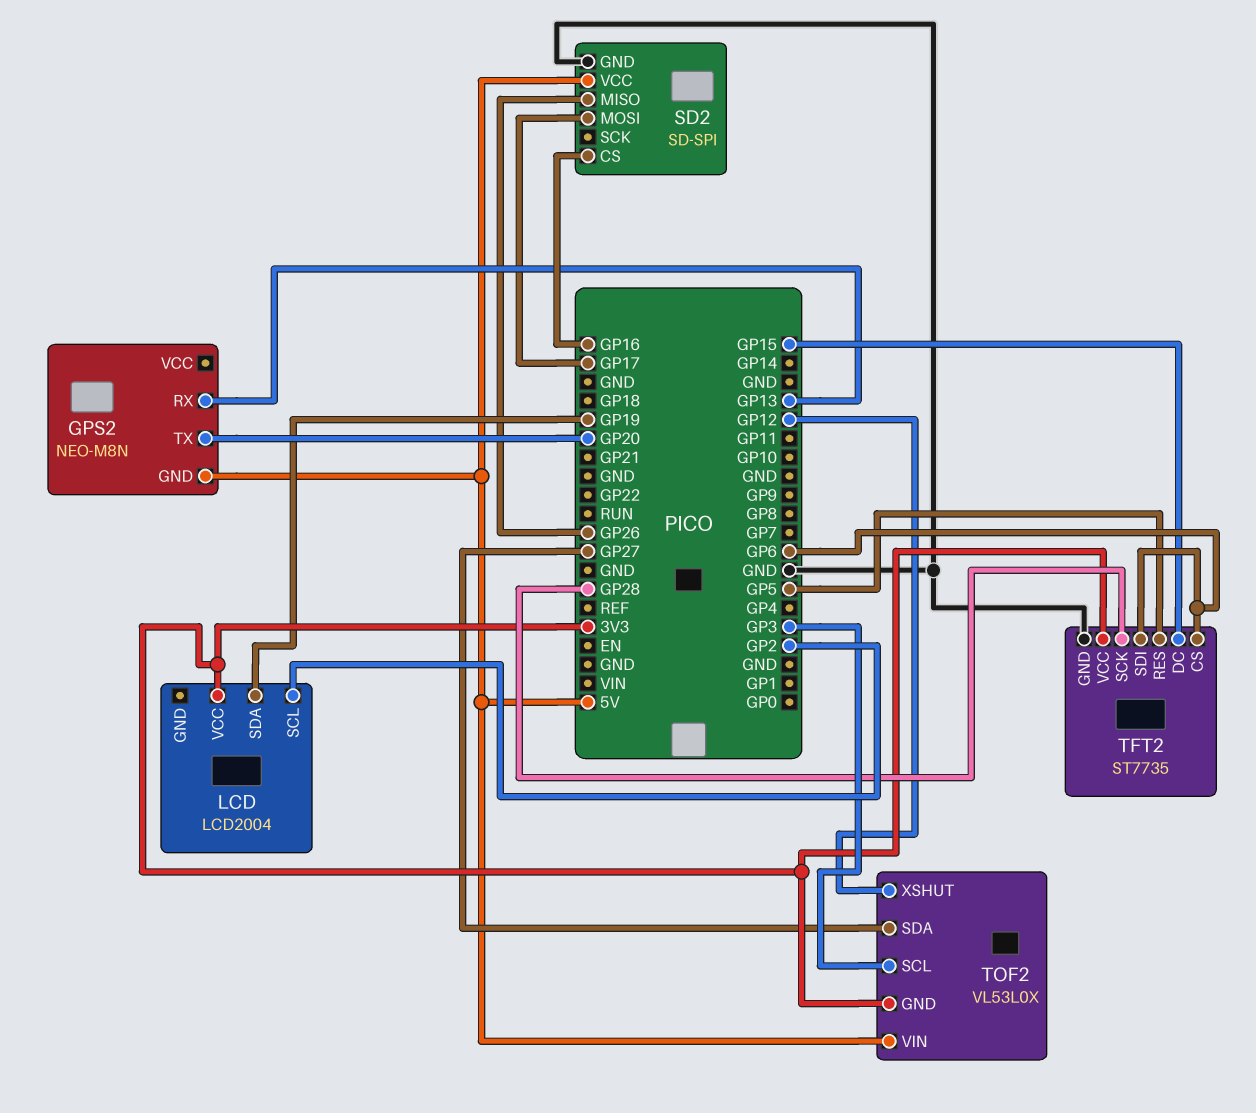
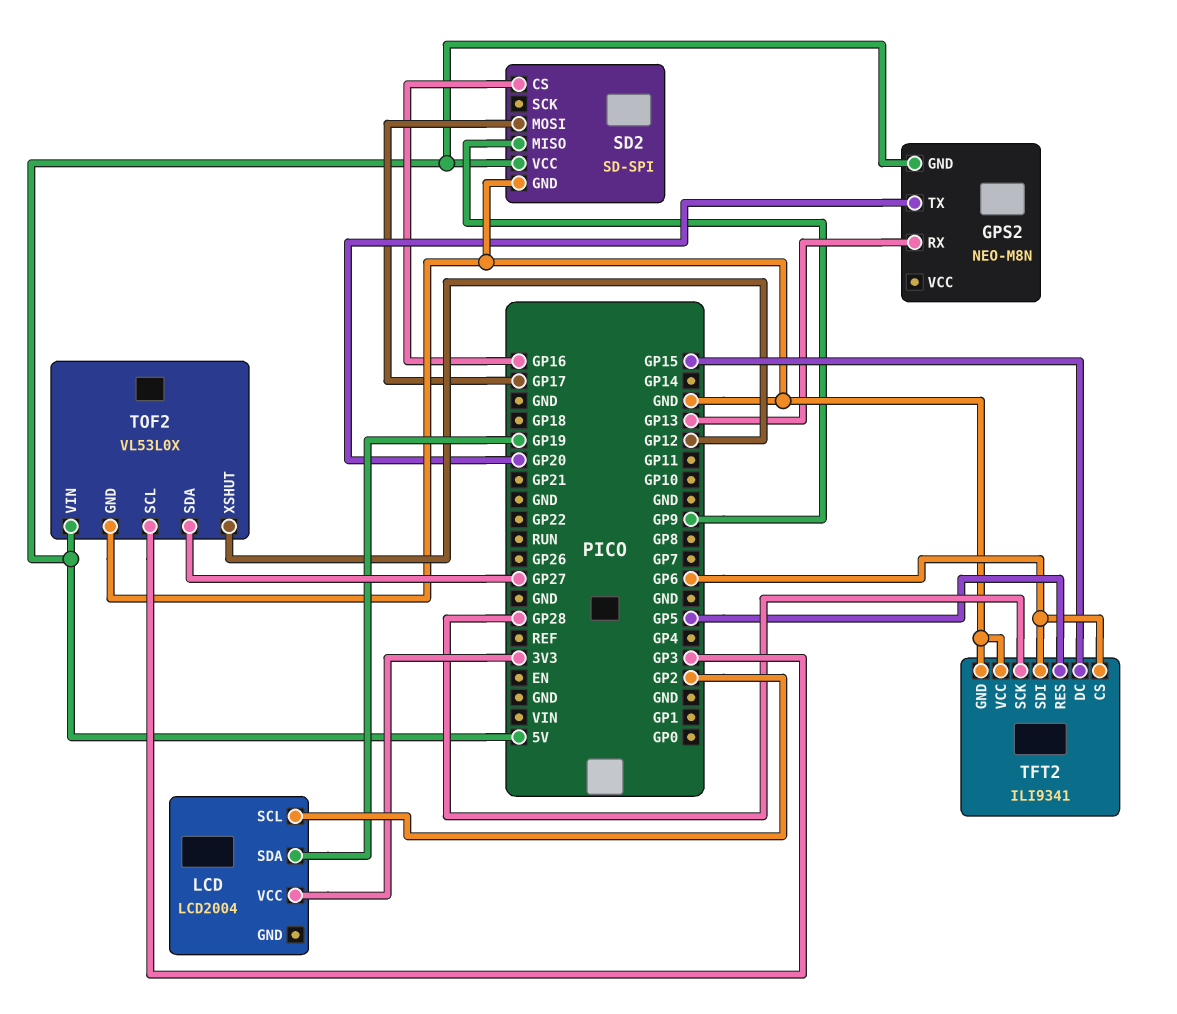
SD2 pin MISO: GP26 -> GP9
TFT2: ST7735 -> ILI9341
TFT2 pin VCC: 3V3 -> GND
TOF2 pin GND: 3V3 -> GND

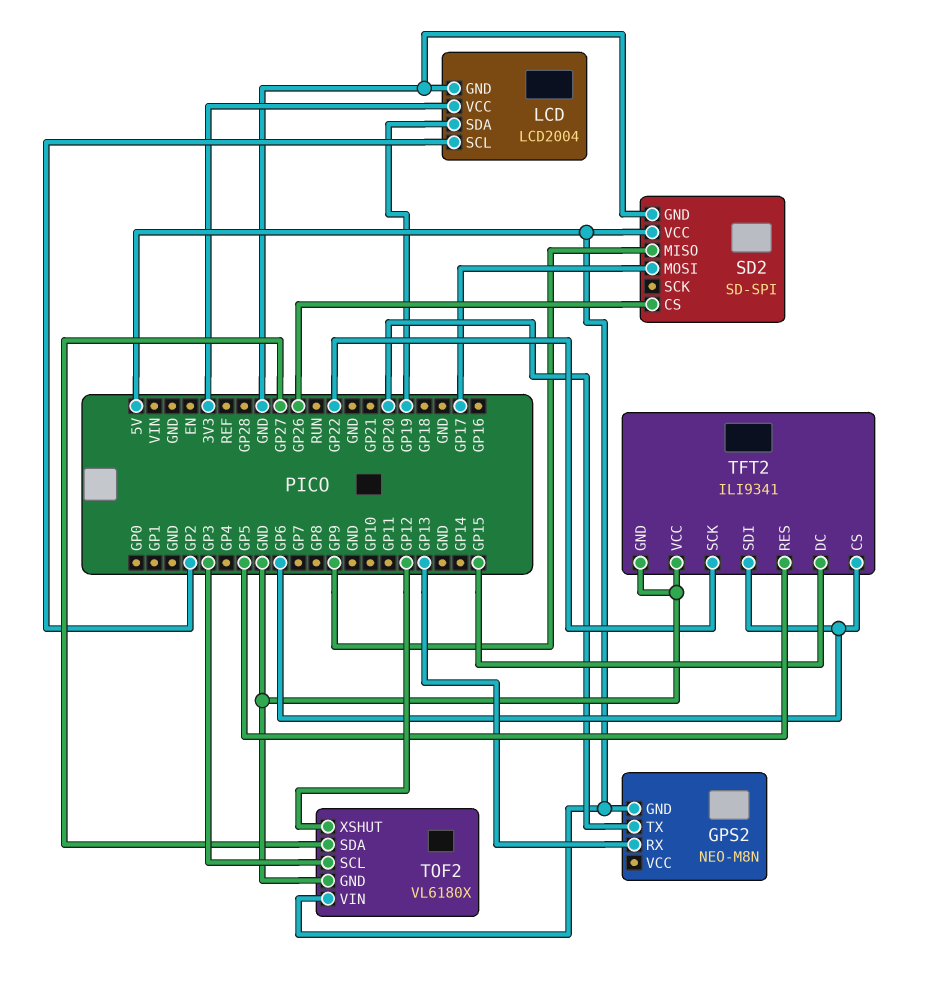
LCD pin GND: none -> GND
SD2 pin CS: GP16 -> GP26
TFT2 pin SCK: GP28 -> GP22
TOF2: VL53L0X -> VL6180X

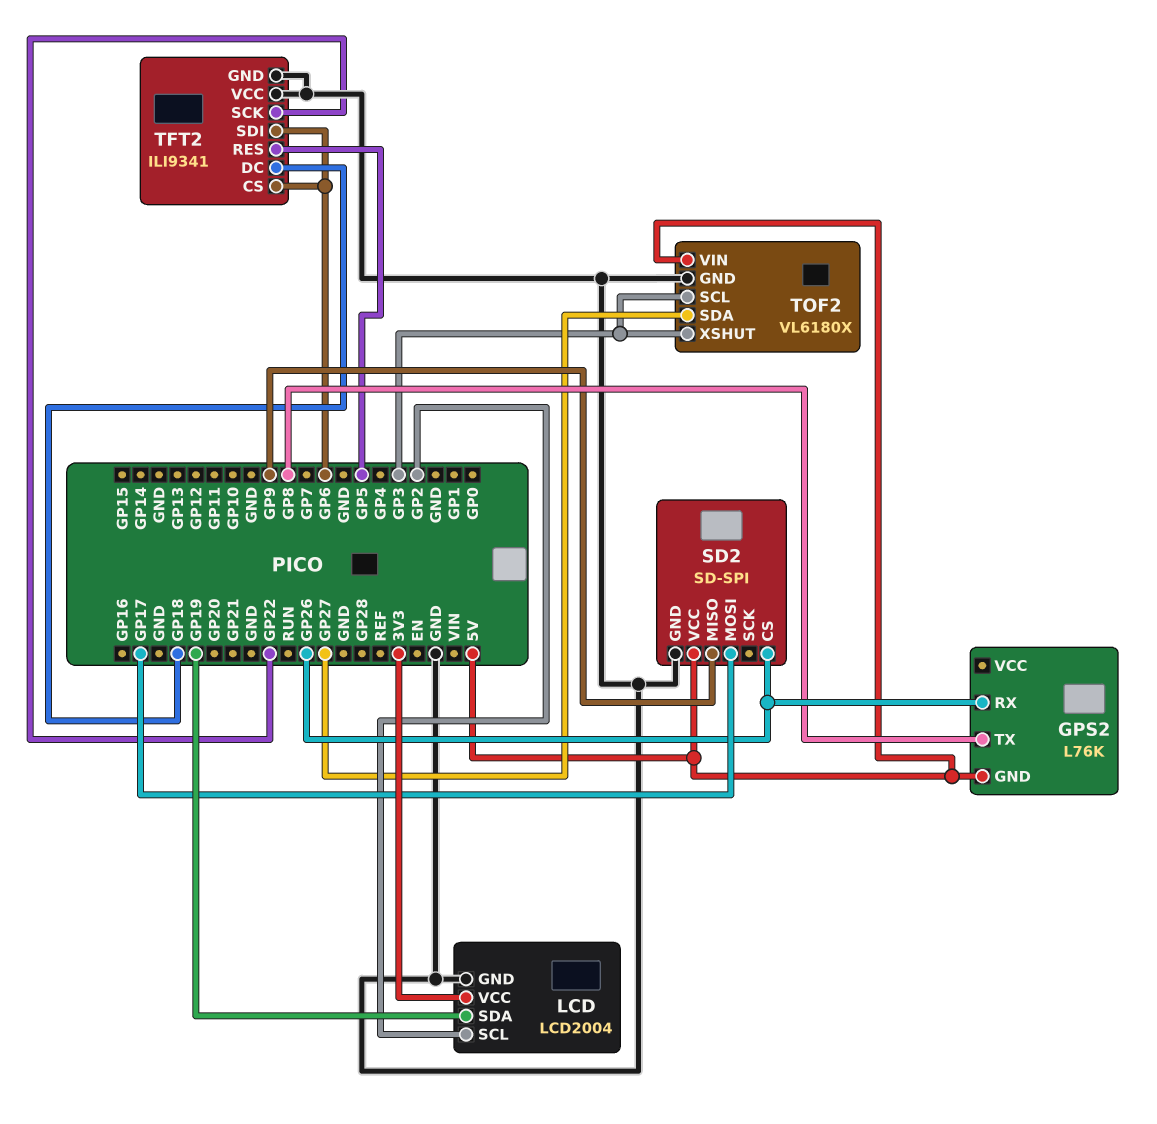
GPS2: NEO-M8N -> L76K
GPS2 pin RX: GP13 -> GP26
GPS2 pin TX: GP20 -> GP8
TFT2 pin DC: GP15 -> GP18
TOF2 pin XSHUT: GP12 -> GP3

